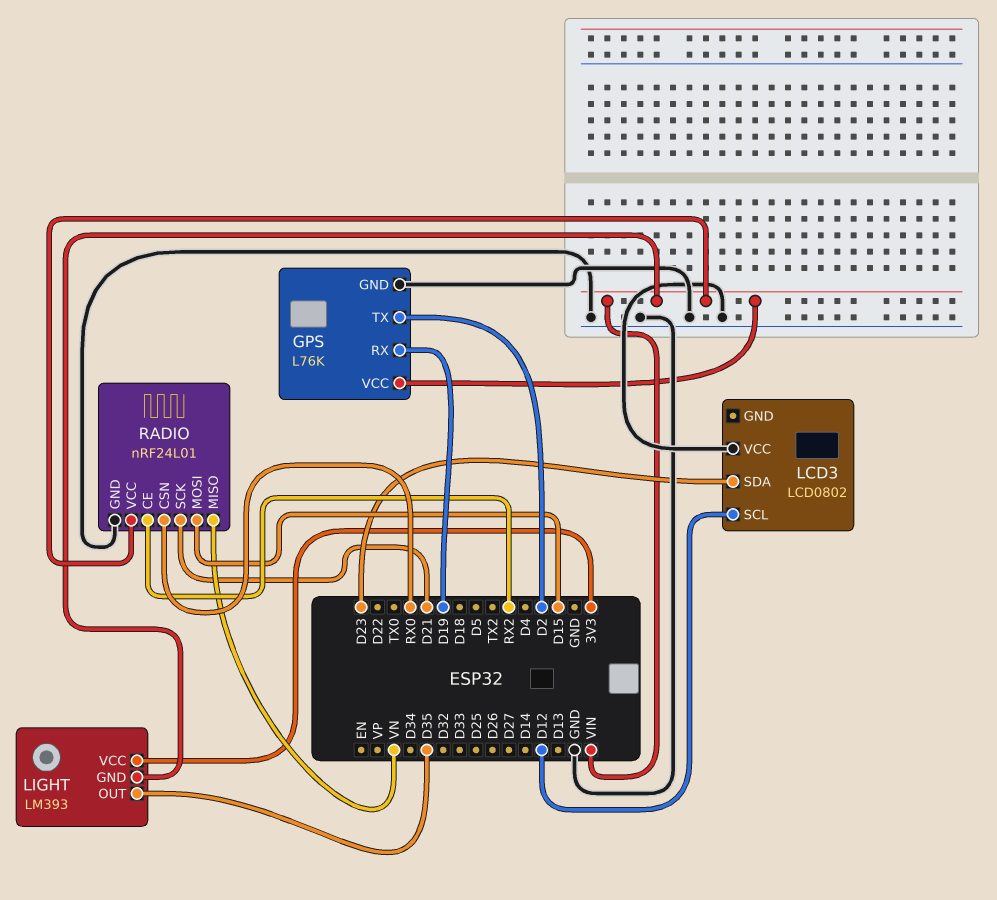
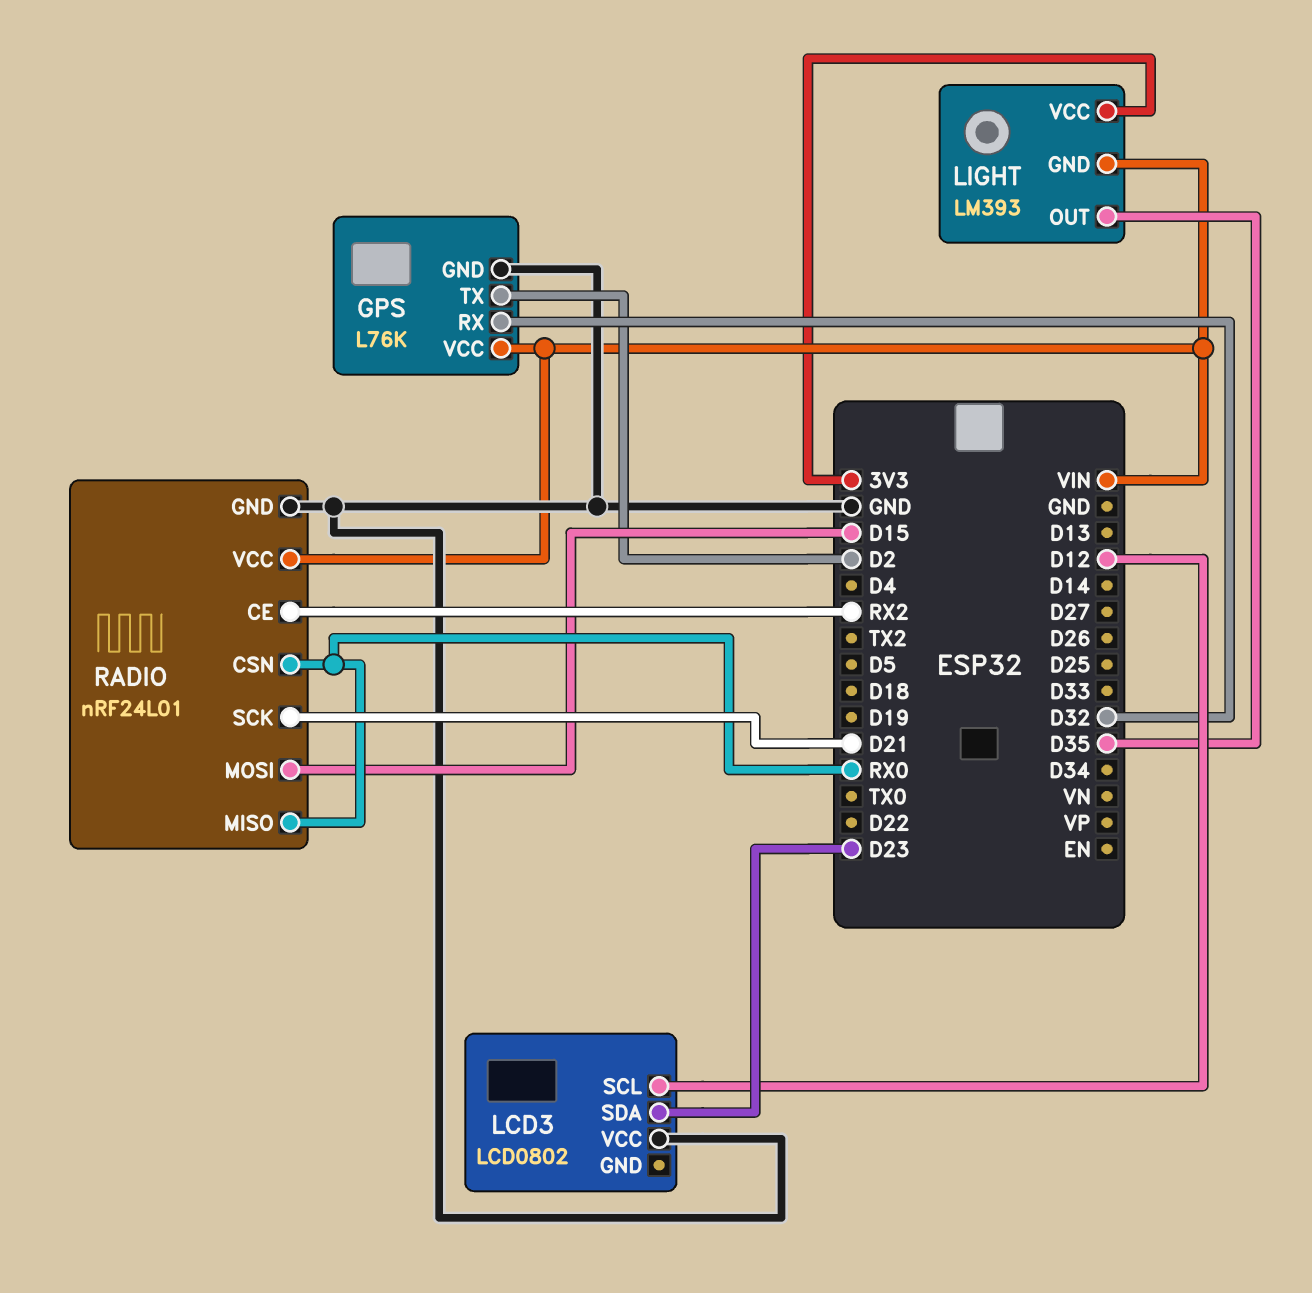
GPS pin RX: D19 -> D32
RADIO pin MISO: VN -> RX0

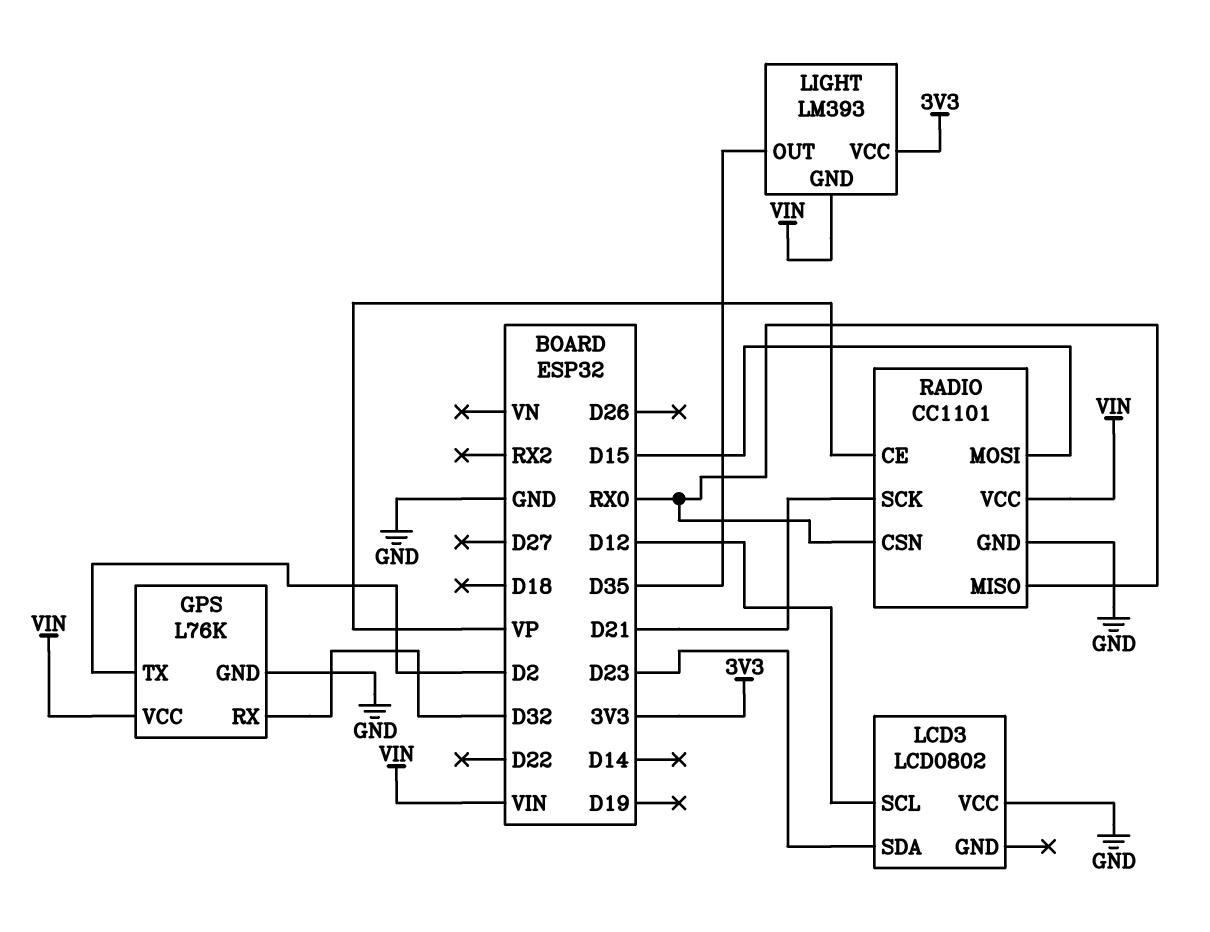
RADIO: nRF24L01 -> CC1101
RADIO pin CE: RX2 -> VP

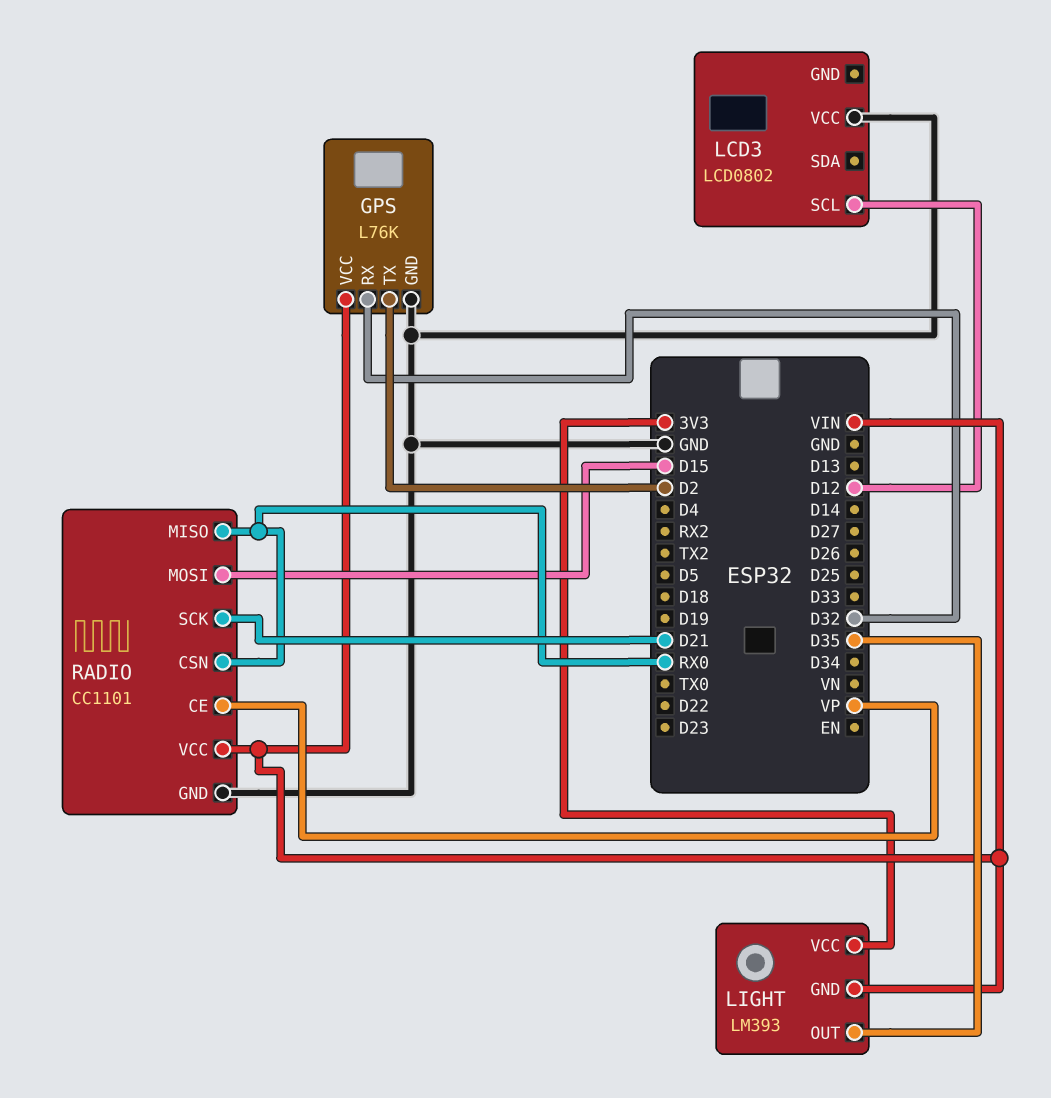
LCD3 pin SDA: D23 -> none

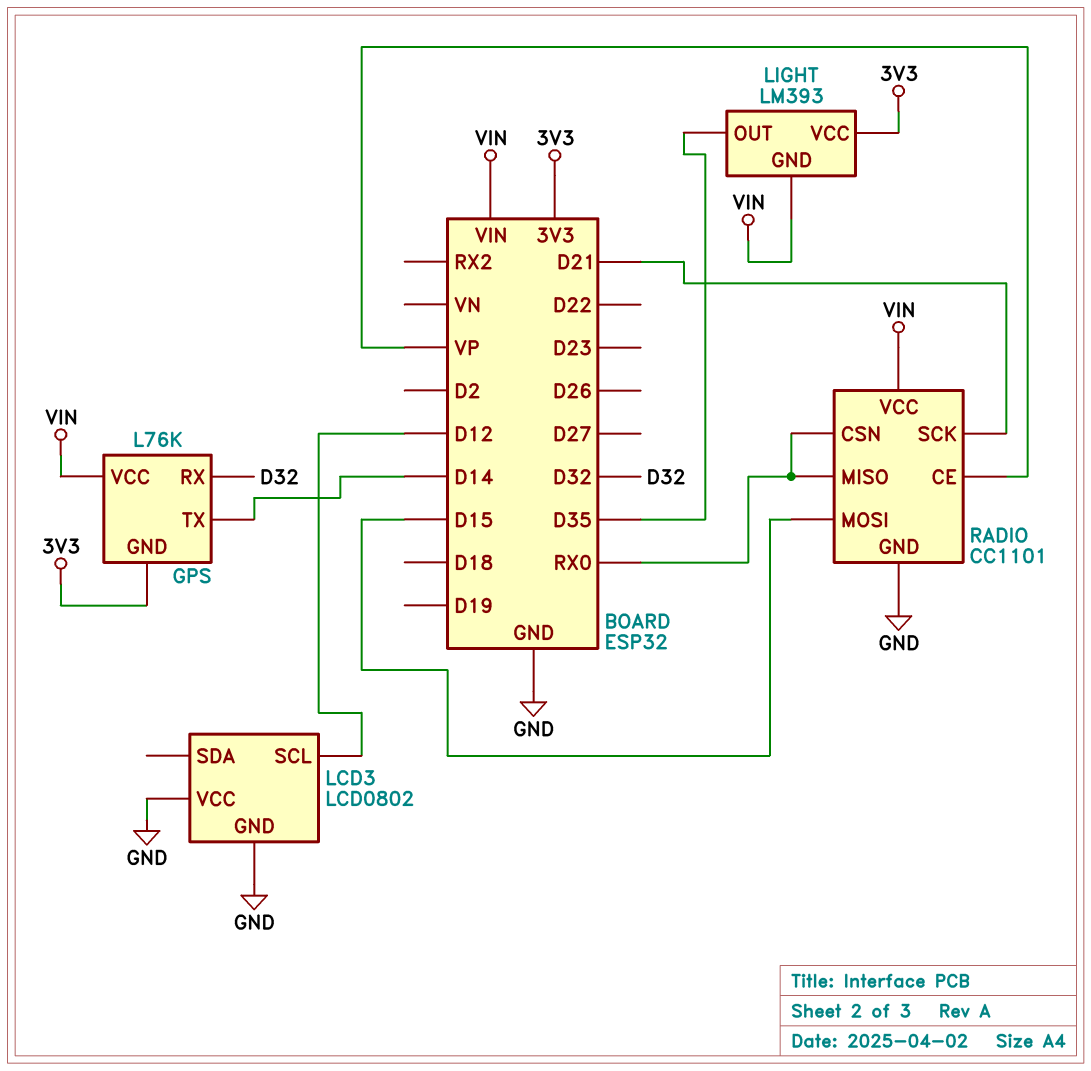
GPS pin GND: GND -> 3V3
GPS pin TX: D2 -> D14
LCD3 pin GND: none -> GND

